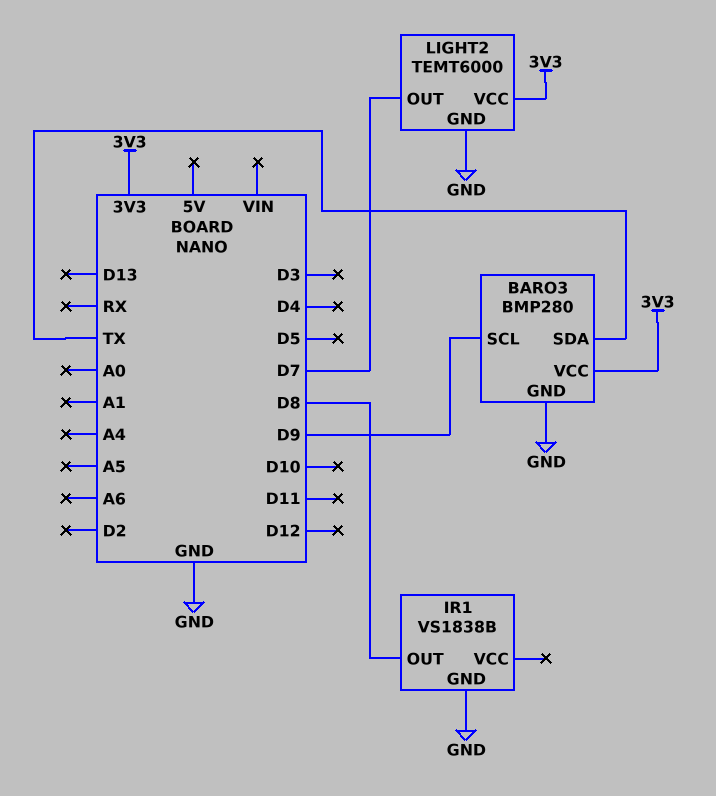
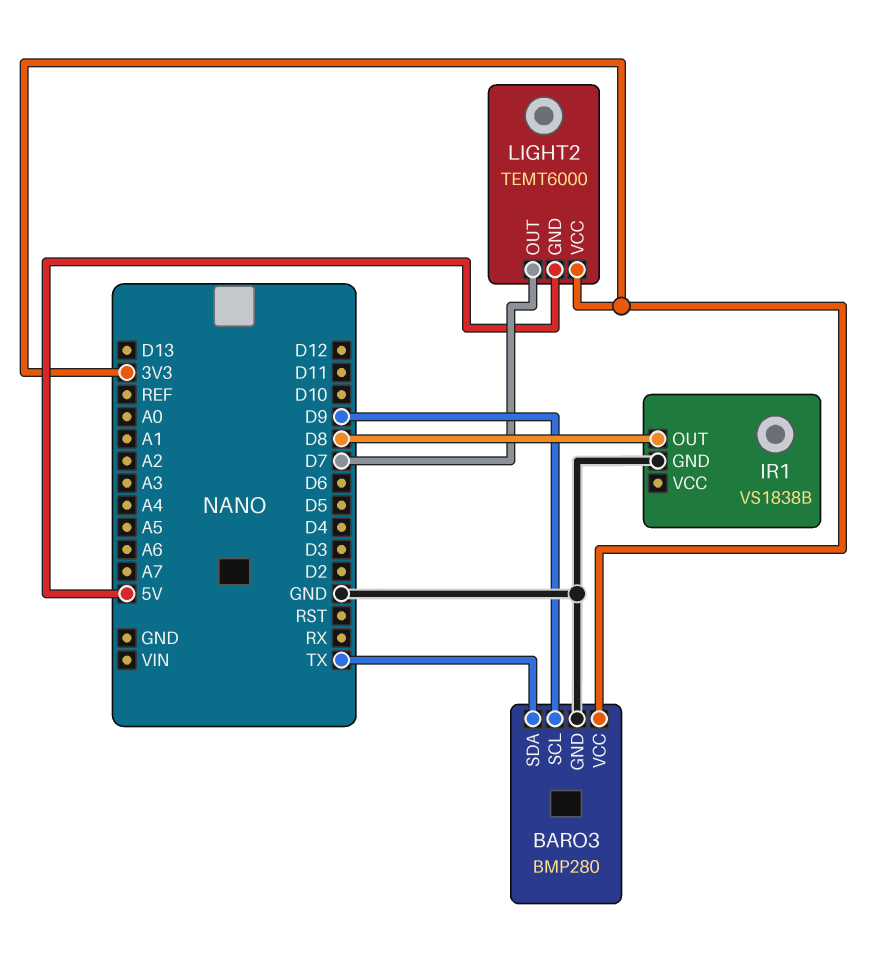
LIGHT2 pin GND: GND -> 5V

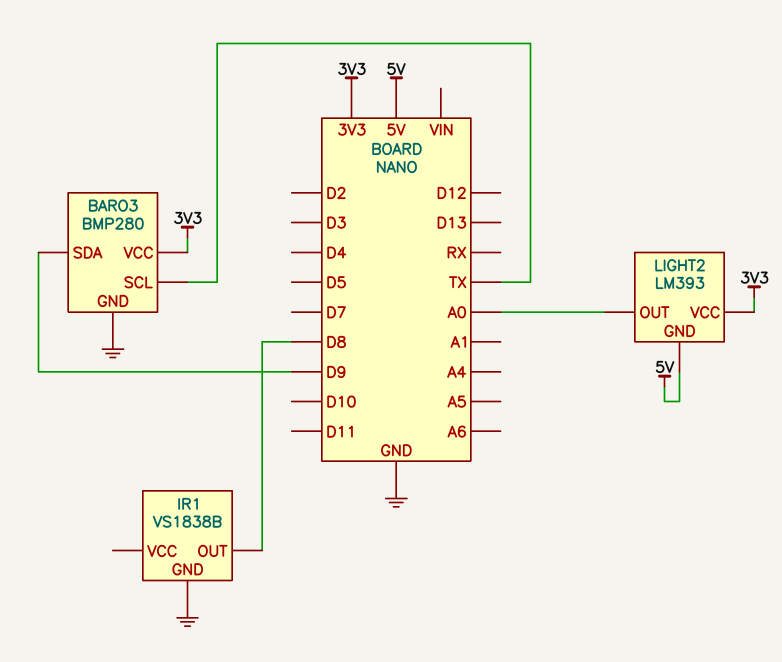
BARO3 pin SCL: D9 -> TX
BARO3 pin SDA: TX -> D9
LIGHT2: TEMT6000 -> LM393
LIGHT2 pin OUT: D7 -> A0

